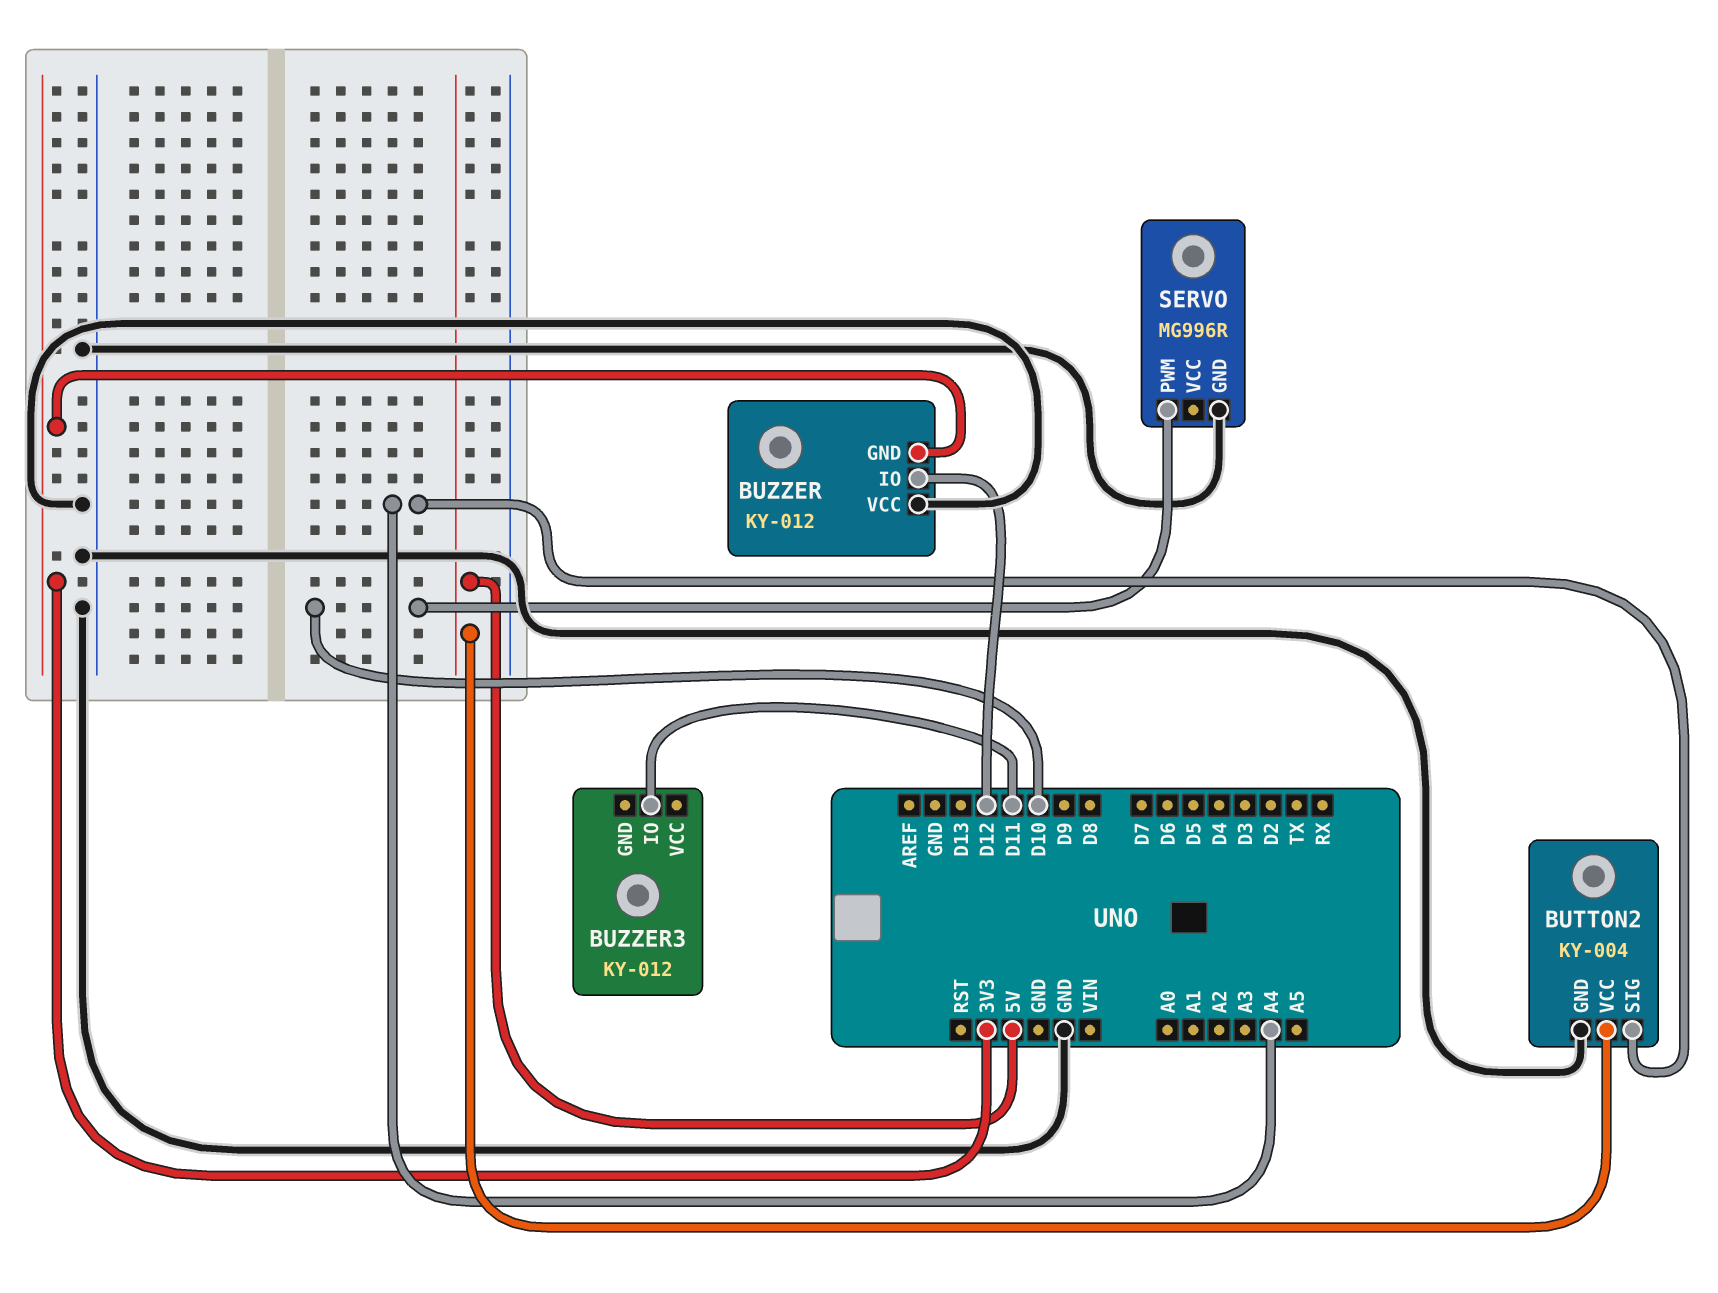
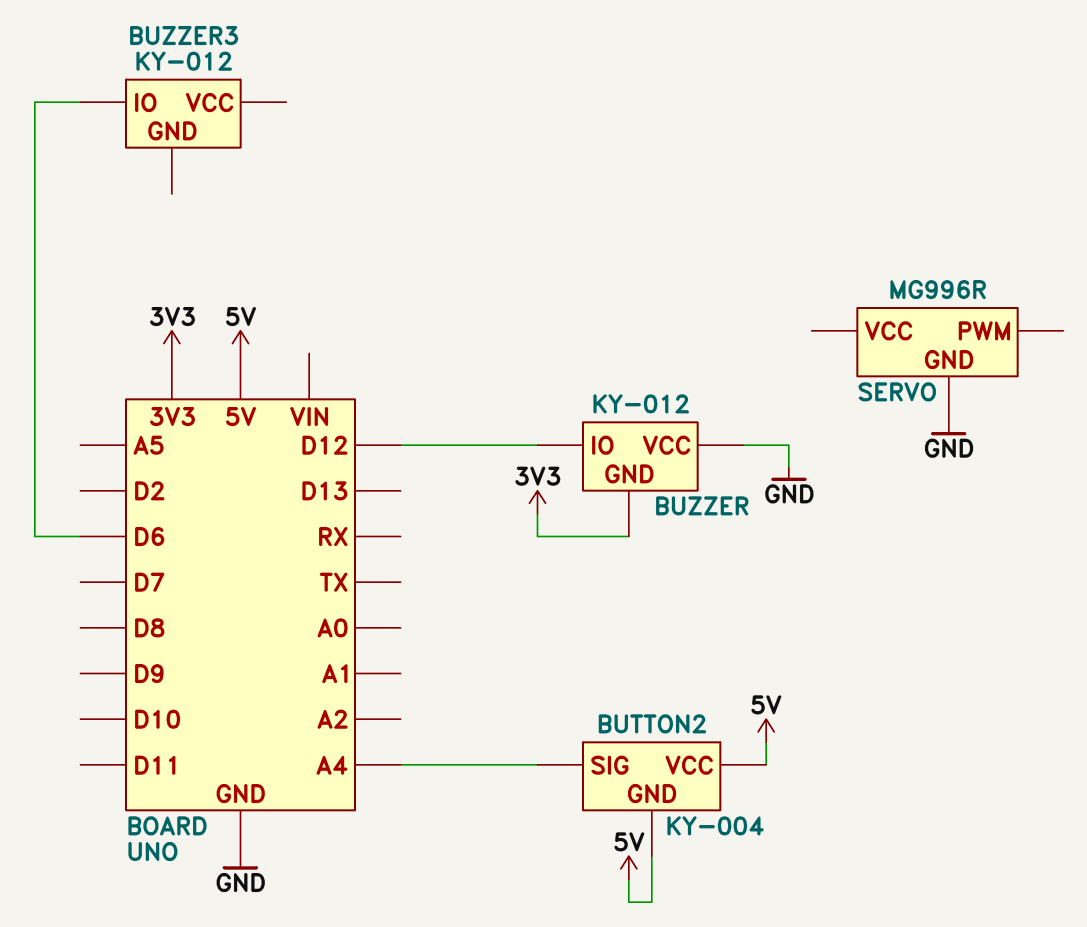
BUTTON2 pin GND: GND -> 5V
BUZZER3 pin IO: D11 -> D6
SERVO pin PWM: D10 -> none

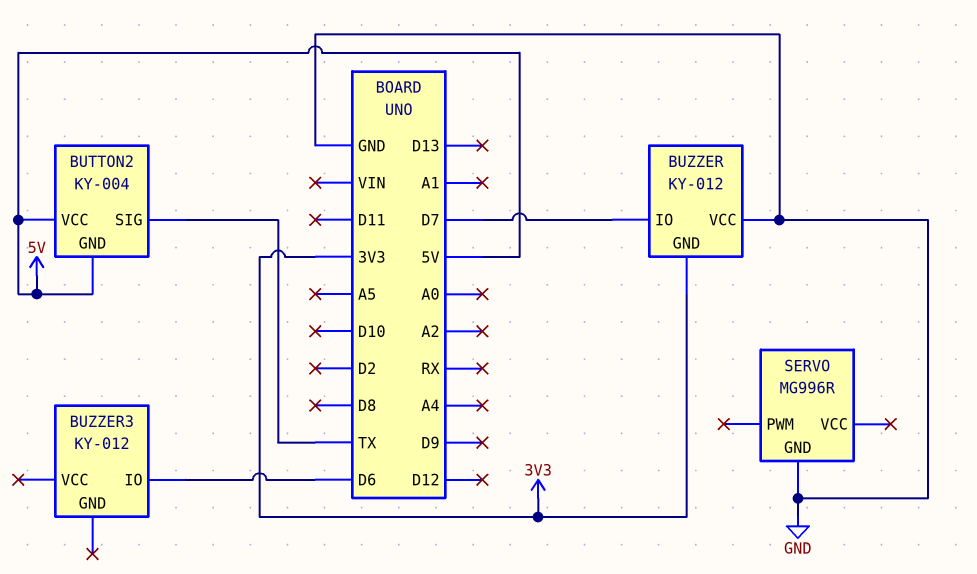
BUTTON2 pin SIG: A4 -> TX
BUZZER pin IO: D12 -> D7

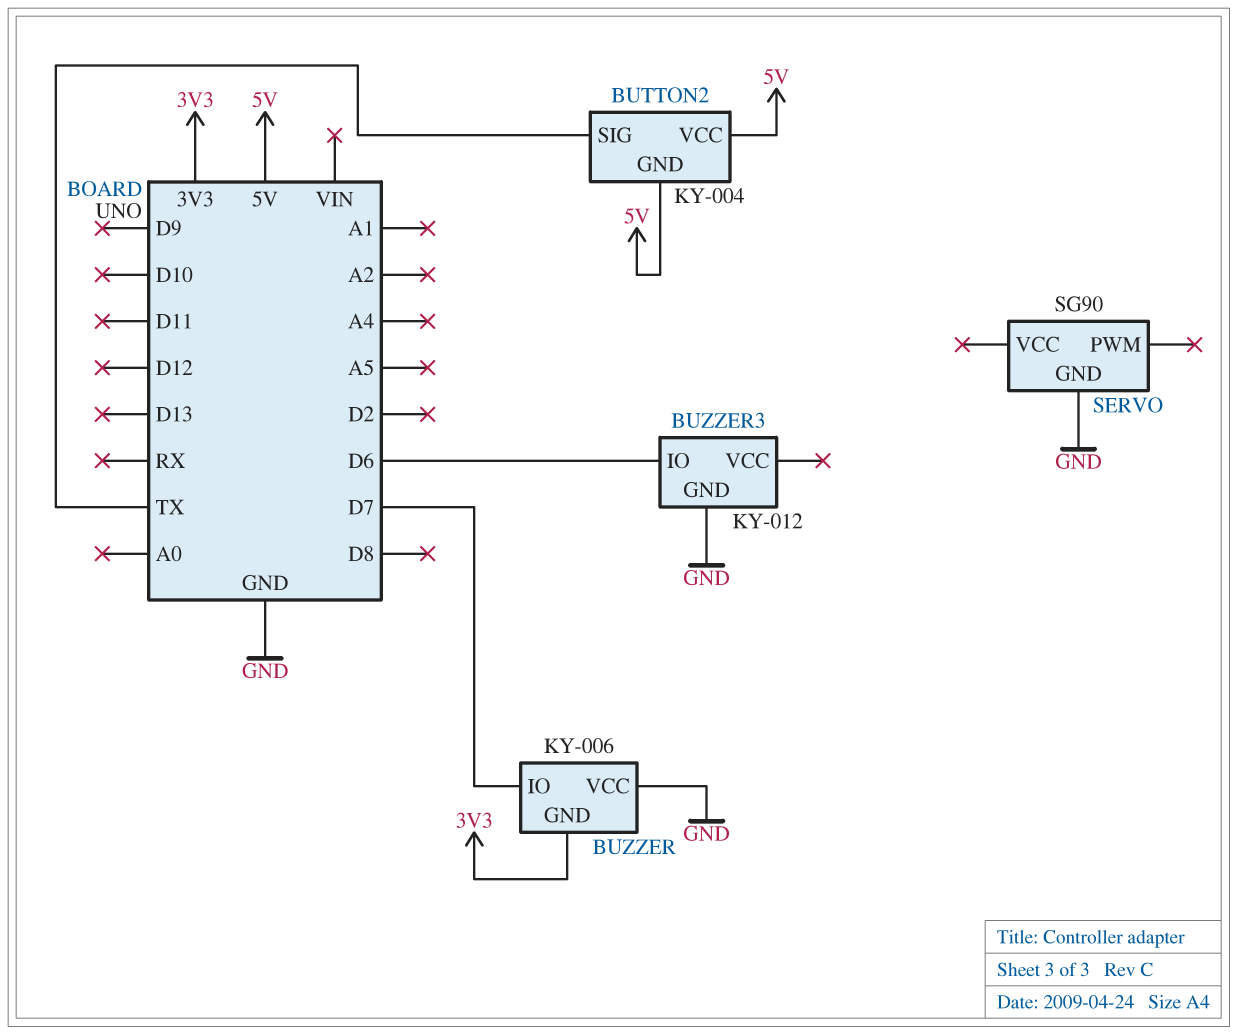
BUZZER: KY-012 -> KY-006
BUZZER3 pin GND: none -> GND
SERVO: MG996R -> SG90

